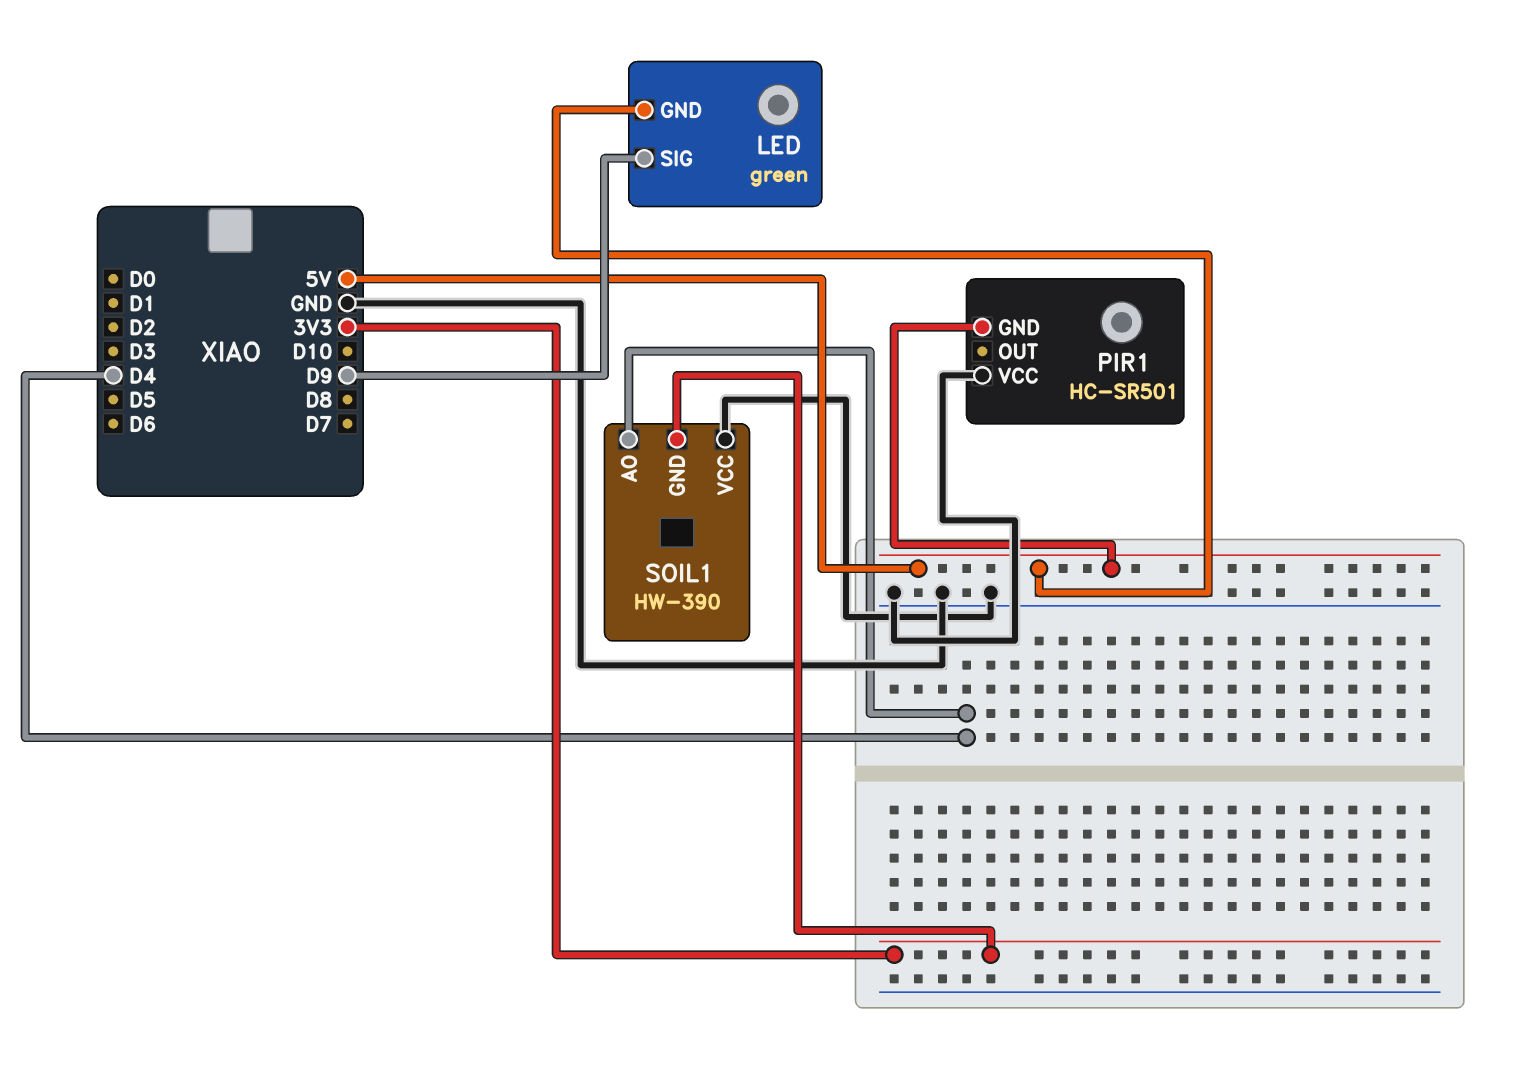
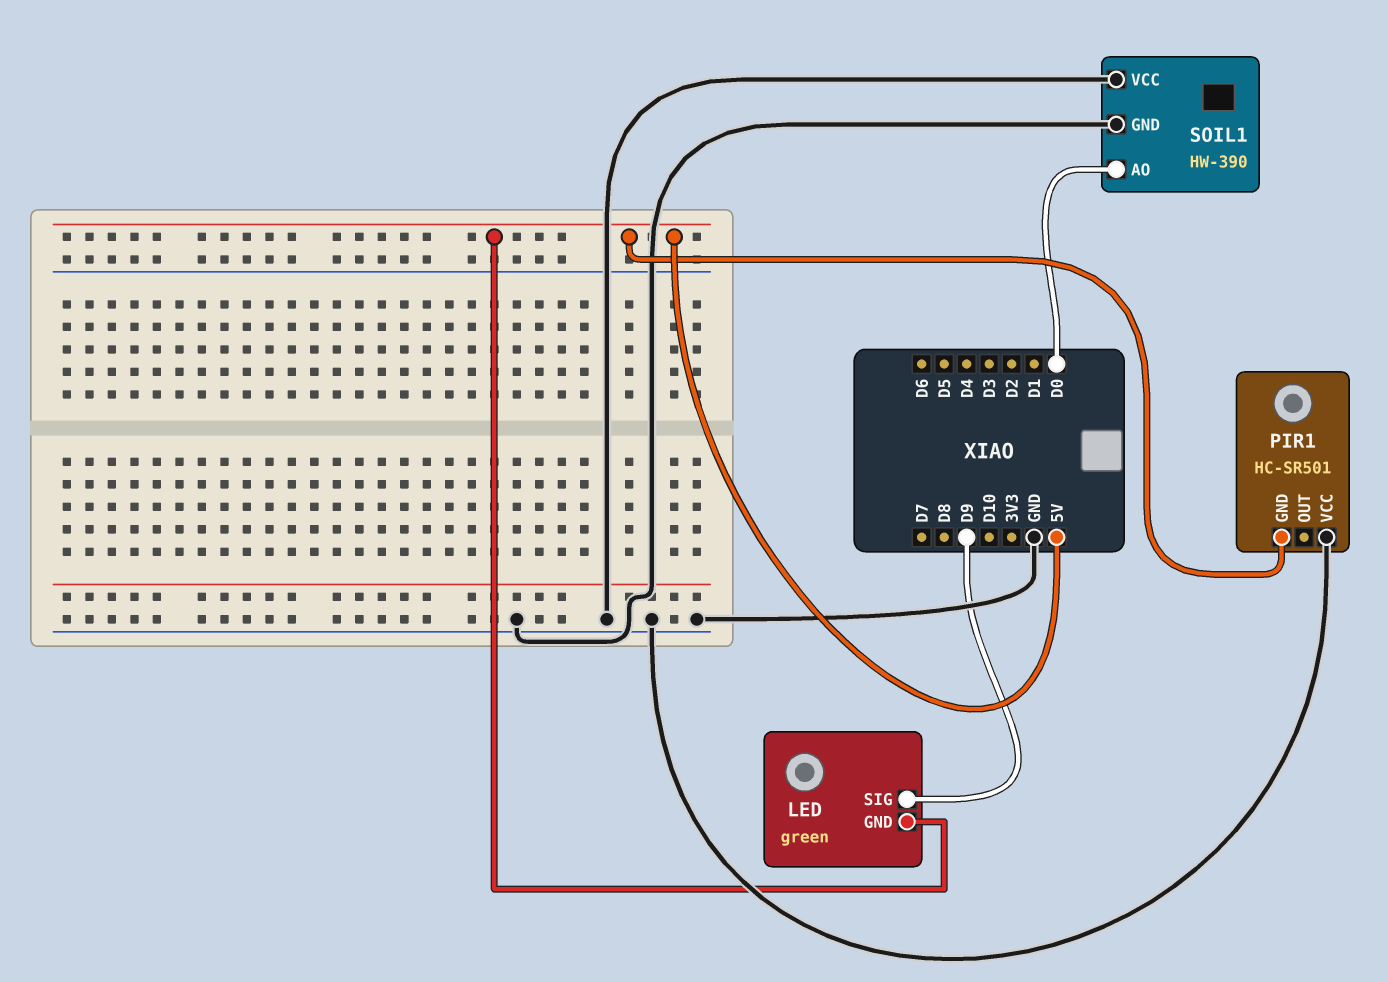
SOIL1 pin AO: D4 -> D0
SOIL1 pin GND: 3V3 -> GND

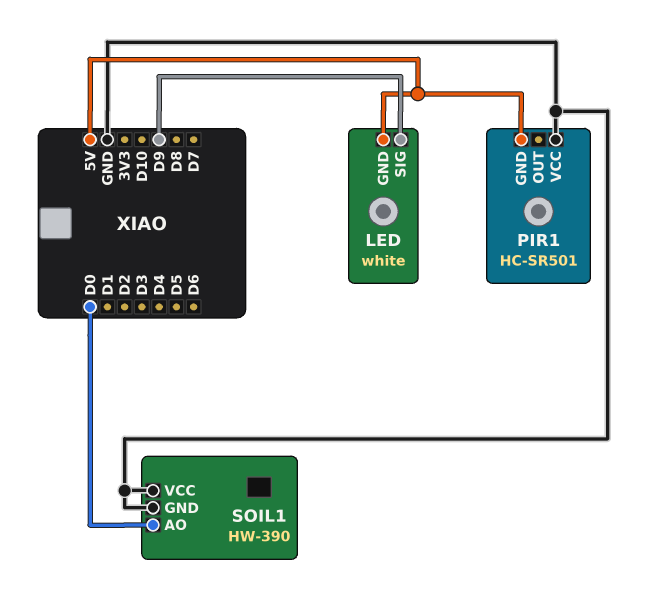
LED: green -> white

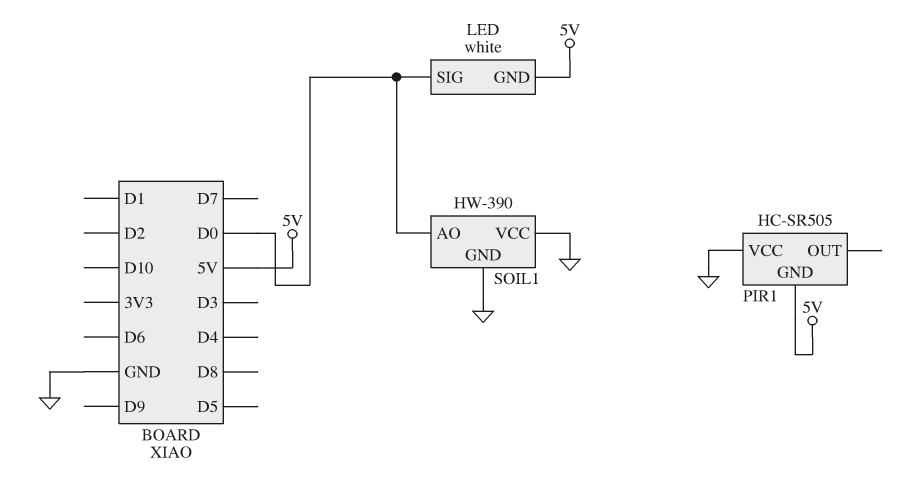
LED pin SIG: D9 -> D0
PIR1: HC-SR501 -> HC-SR505

